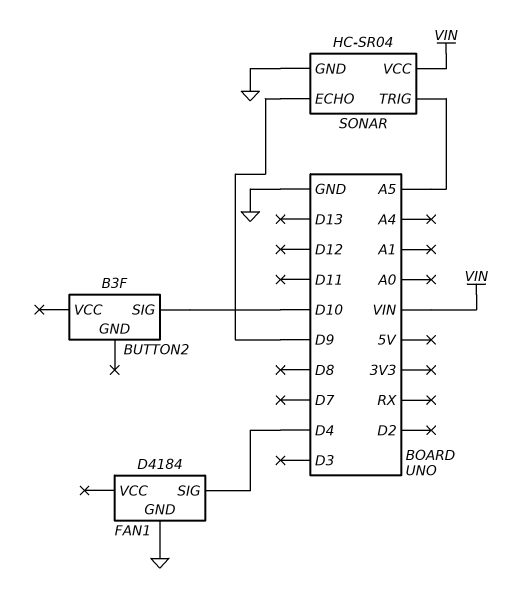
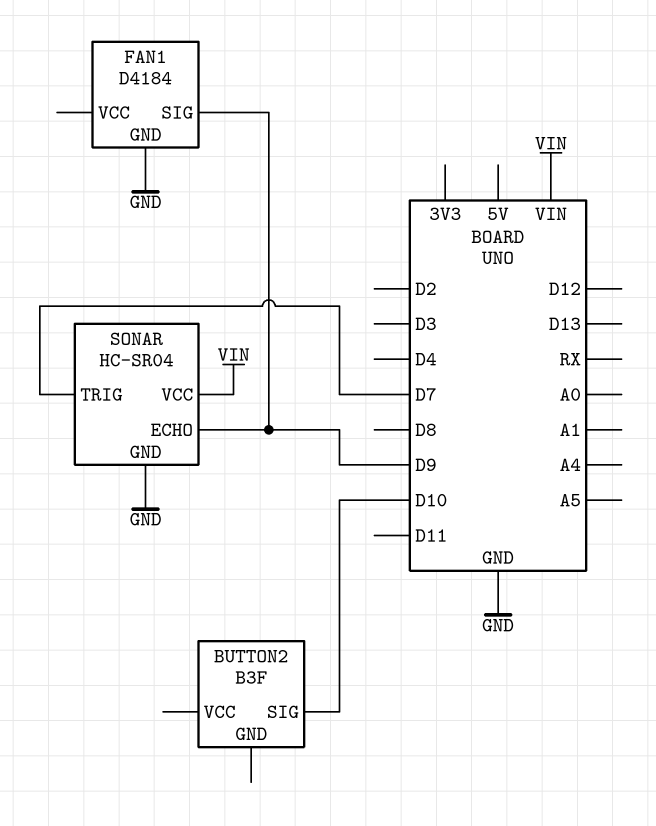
FAN1 pin SIG: D4 -> D9
SONAR pin TRIG: A5 -> D7

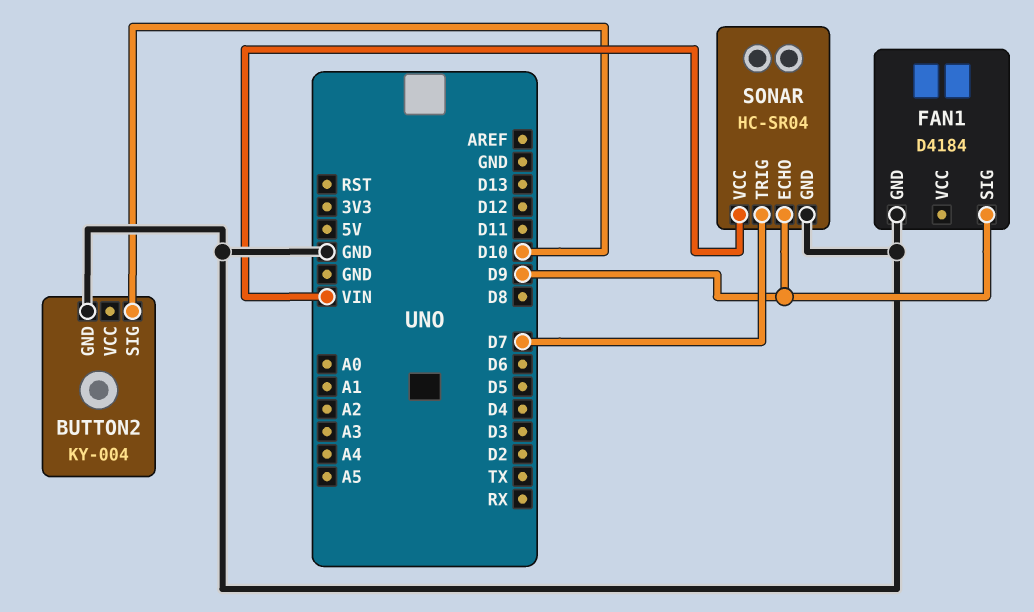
BUTTON2: B3F -> KY-004
BUTTON2 pin GND: none -> GND

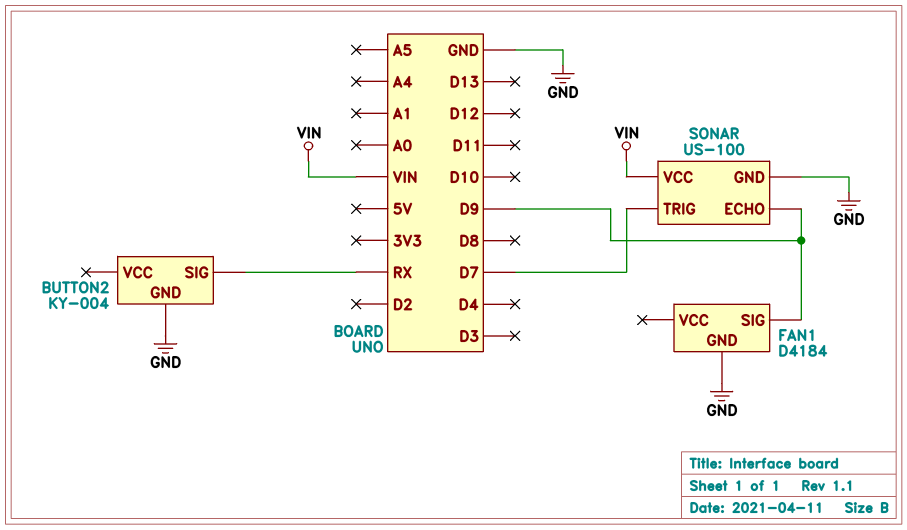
BUTTON2 pin SIG: D10 -> RX
SONAR: HC-SR04 -> US-100

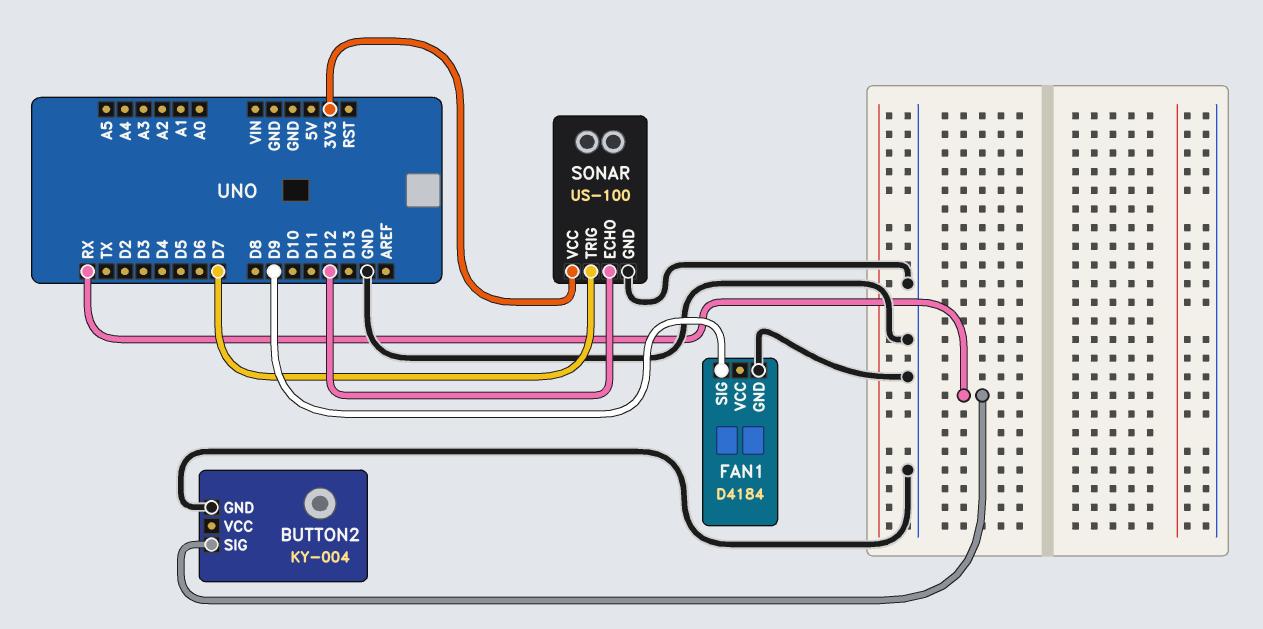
SONAR pin ECHO: D9 -> D12
SONAR pin VCC: VIN -> 3V3

